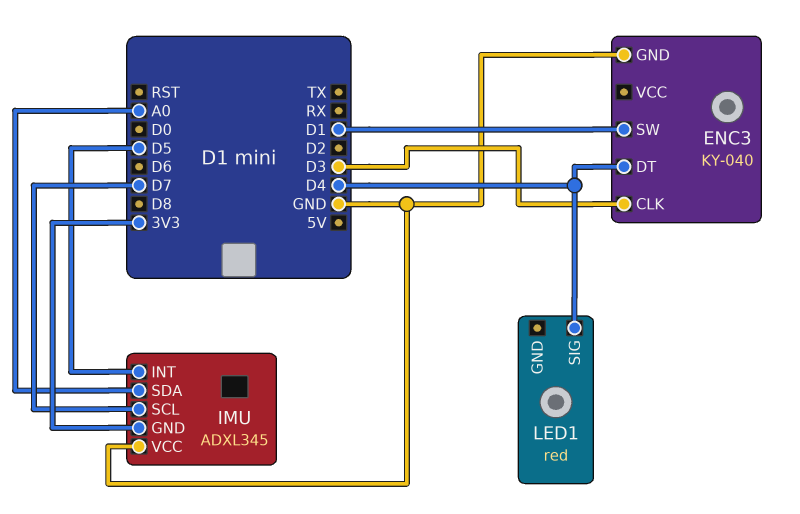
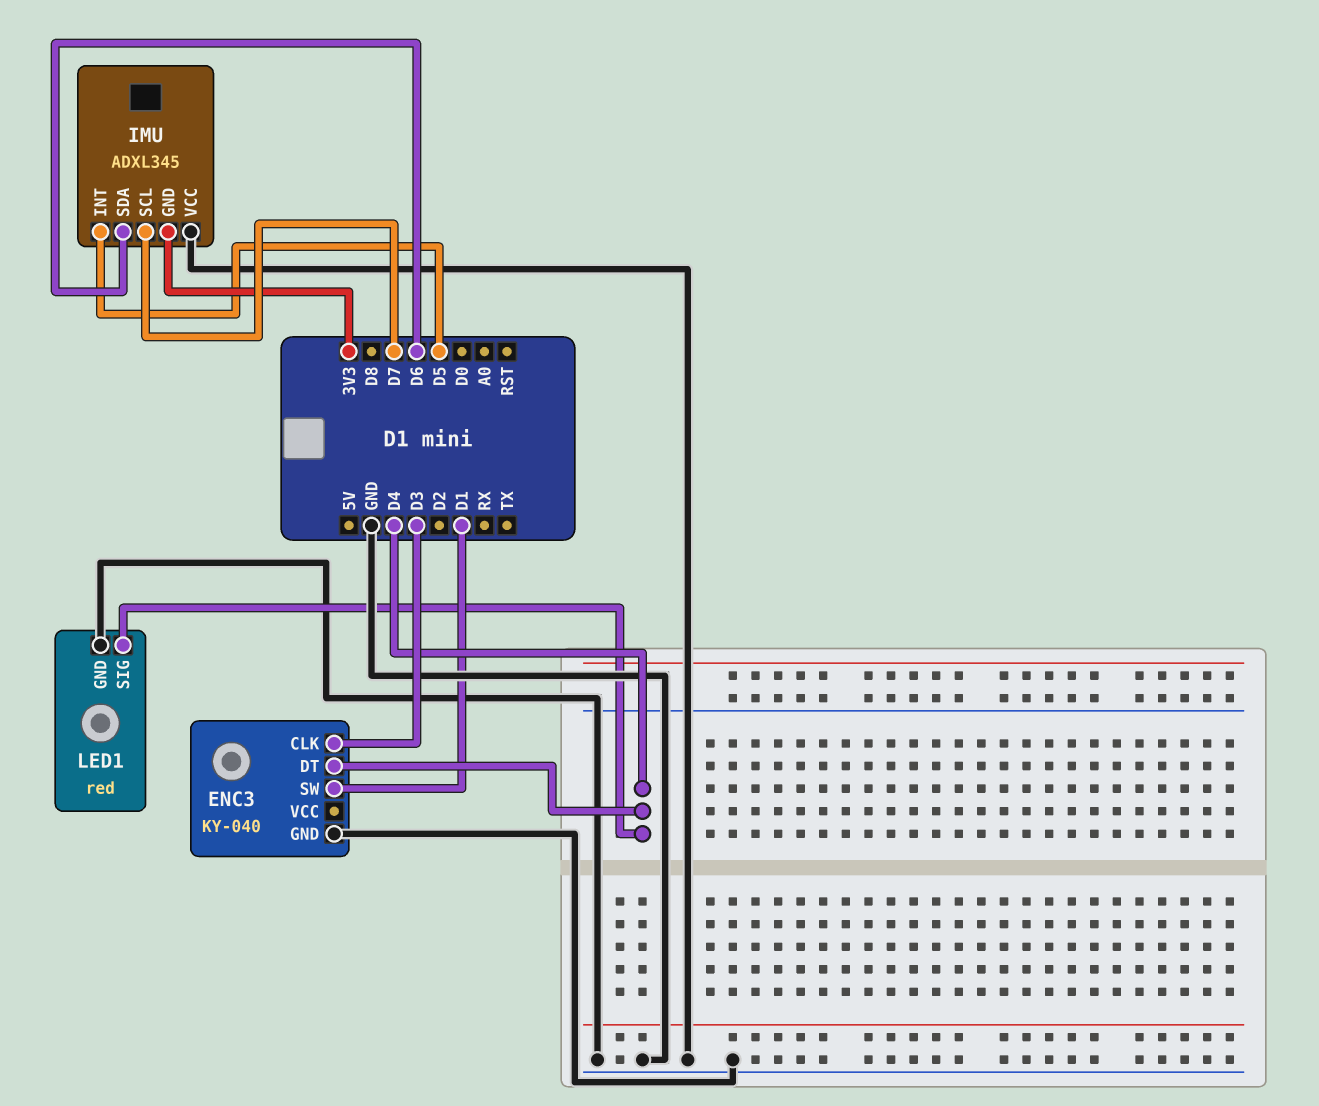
IMU pin SDA: A0 -> D6
LED1 pin GND: none -> GND

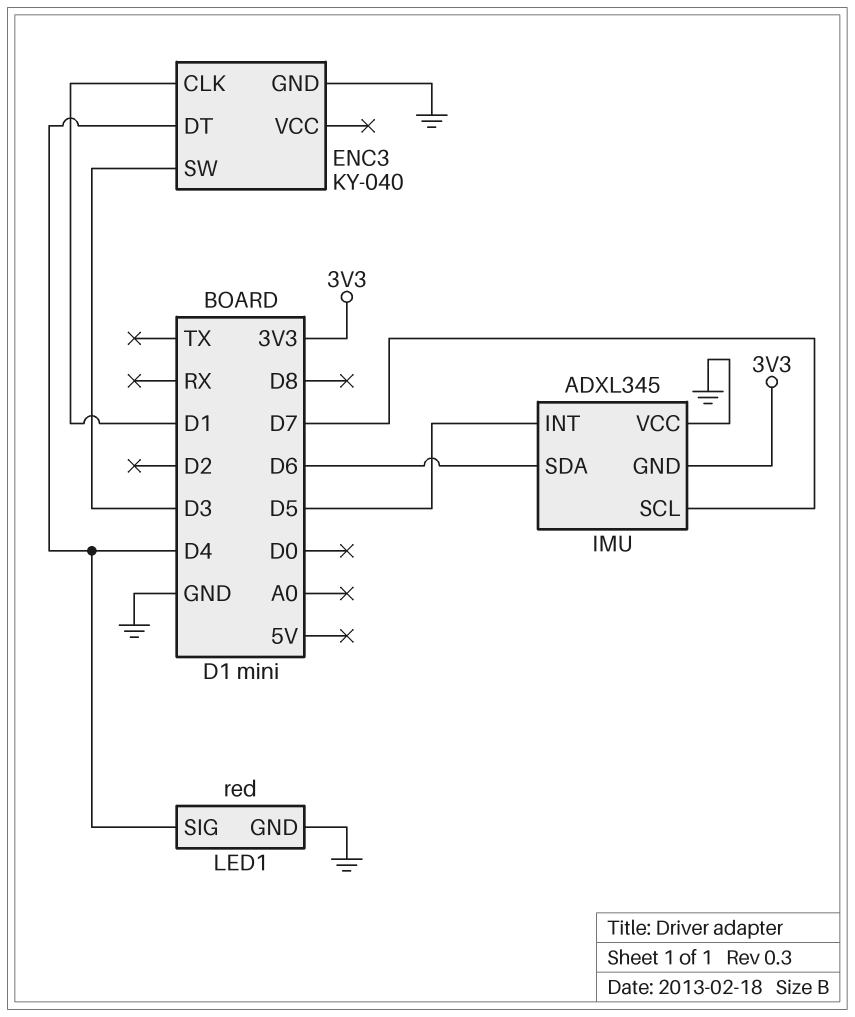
ENC3 pin CLK: D3 -> D1
ENC3 pin SW: D1 -> D3

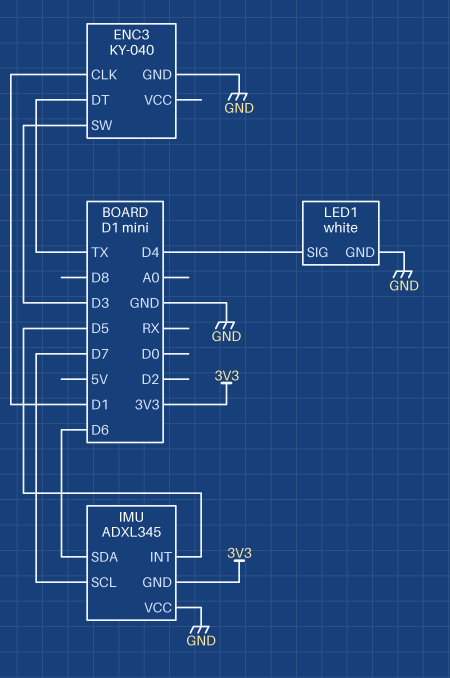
ENC3 pin DT: D4 -> TX
LED1: red -> white

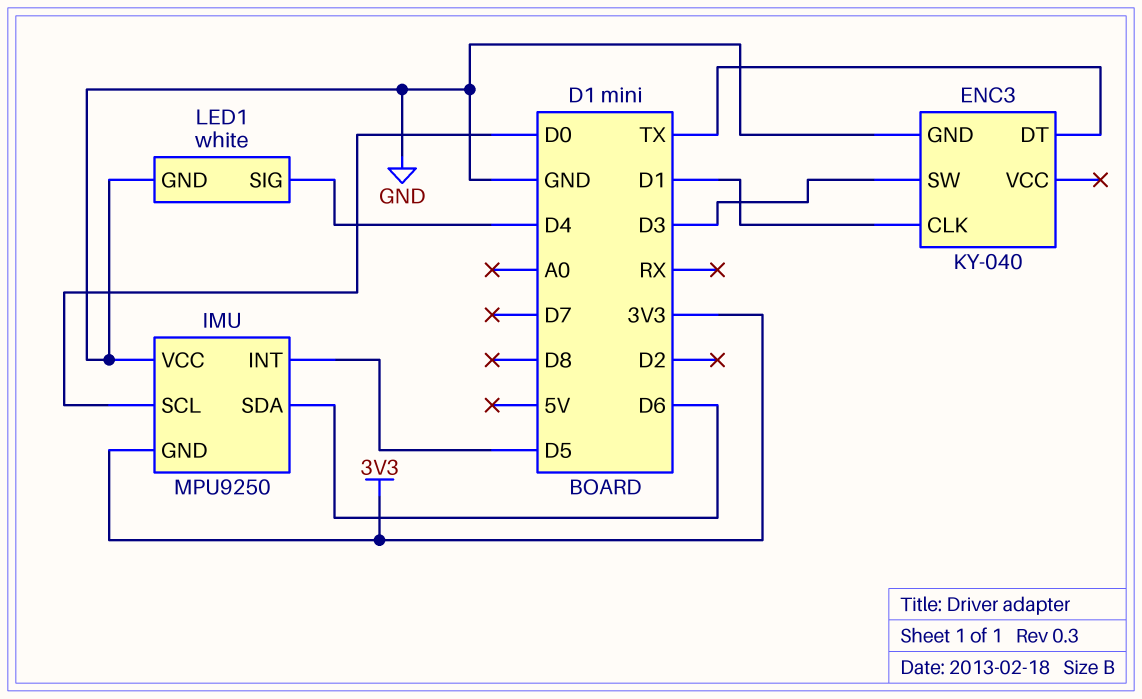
IMU: ADXL345 -> MPU9250
IMU pin SCL: D7 -> D0

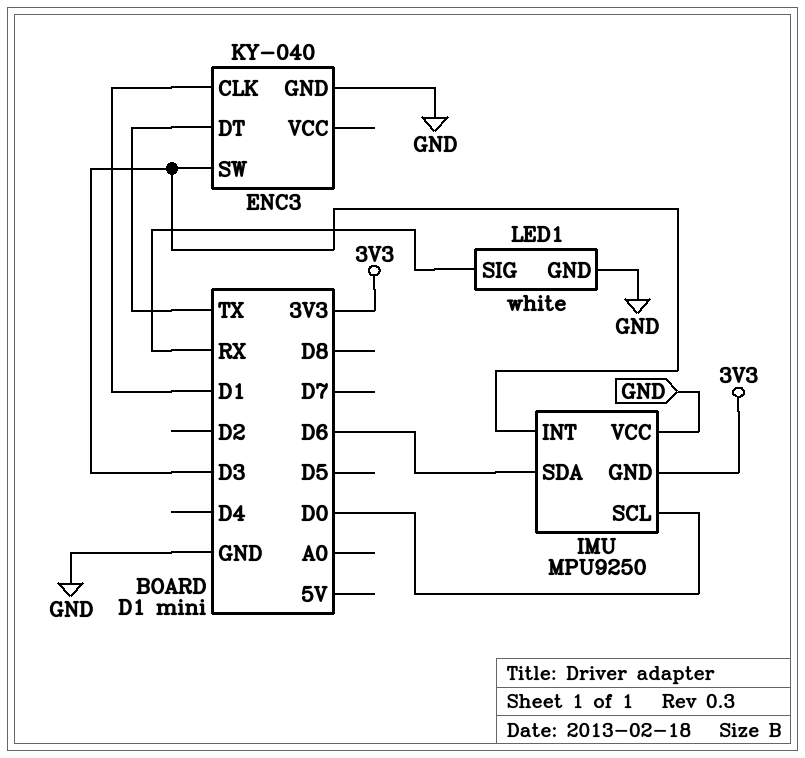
IMU pin INT: D5 -> D3
LED1 pin SIG: D4 -> RX

